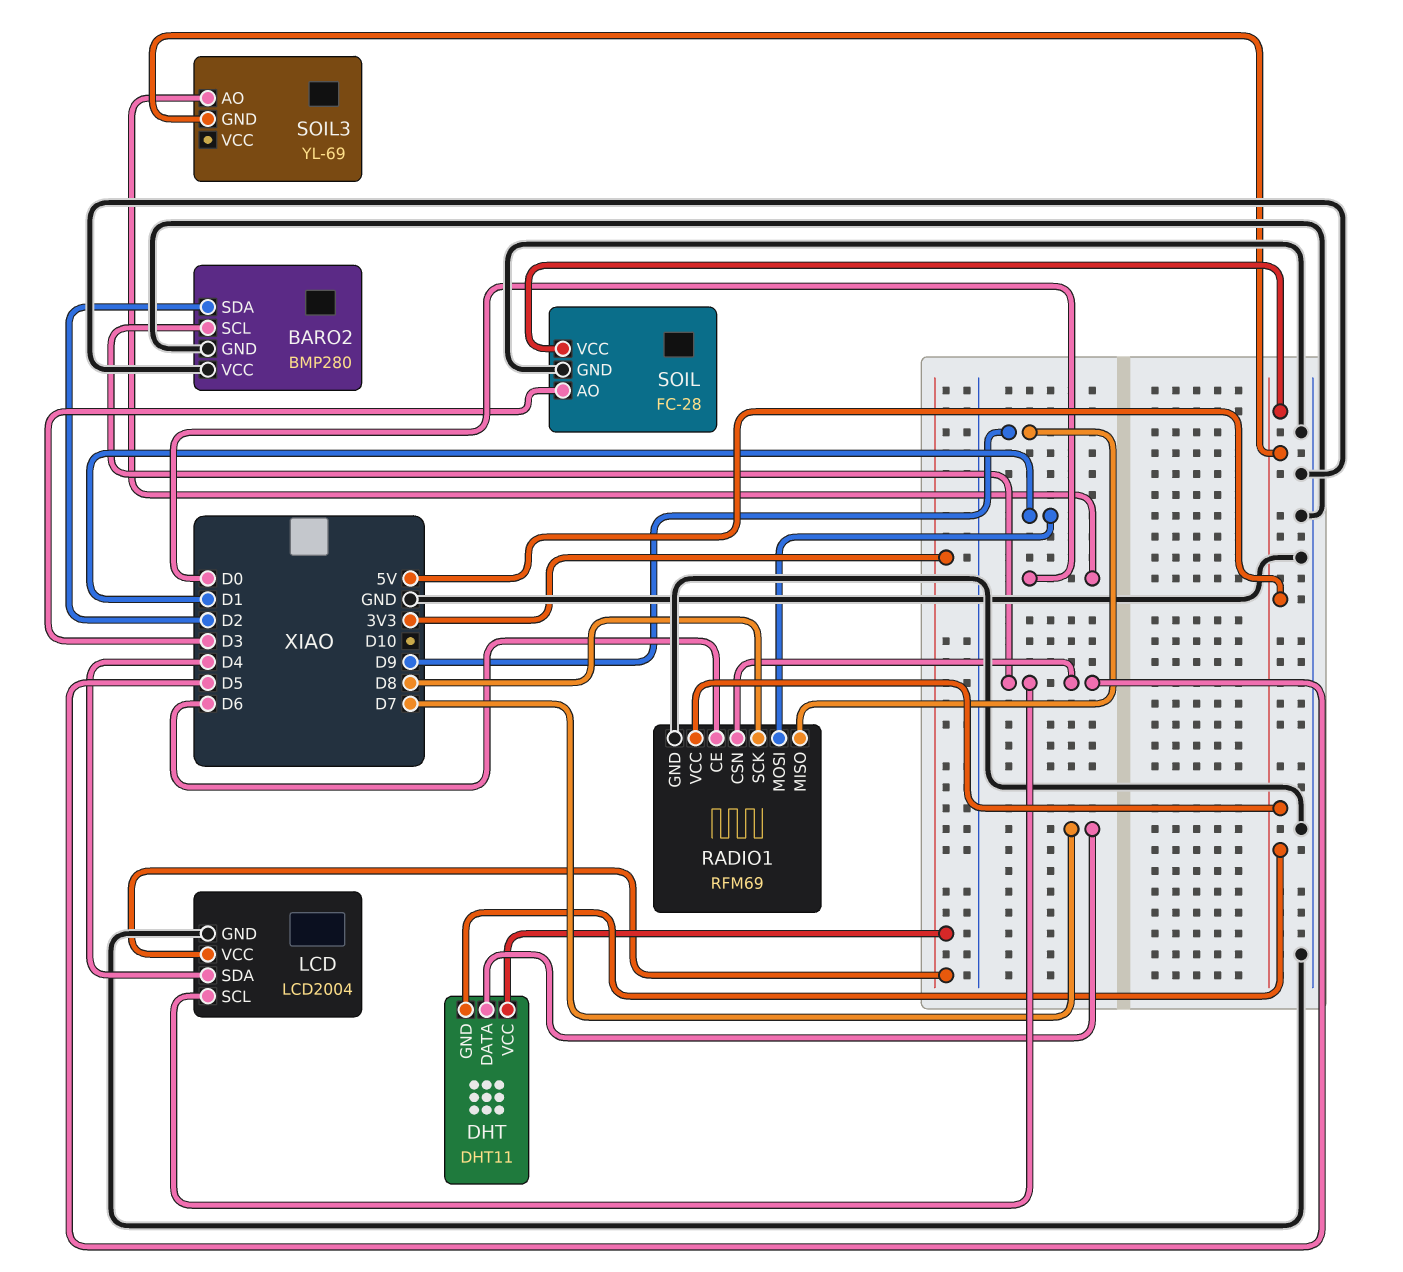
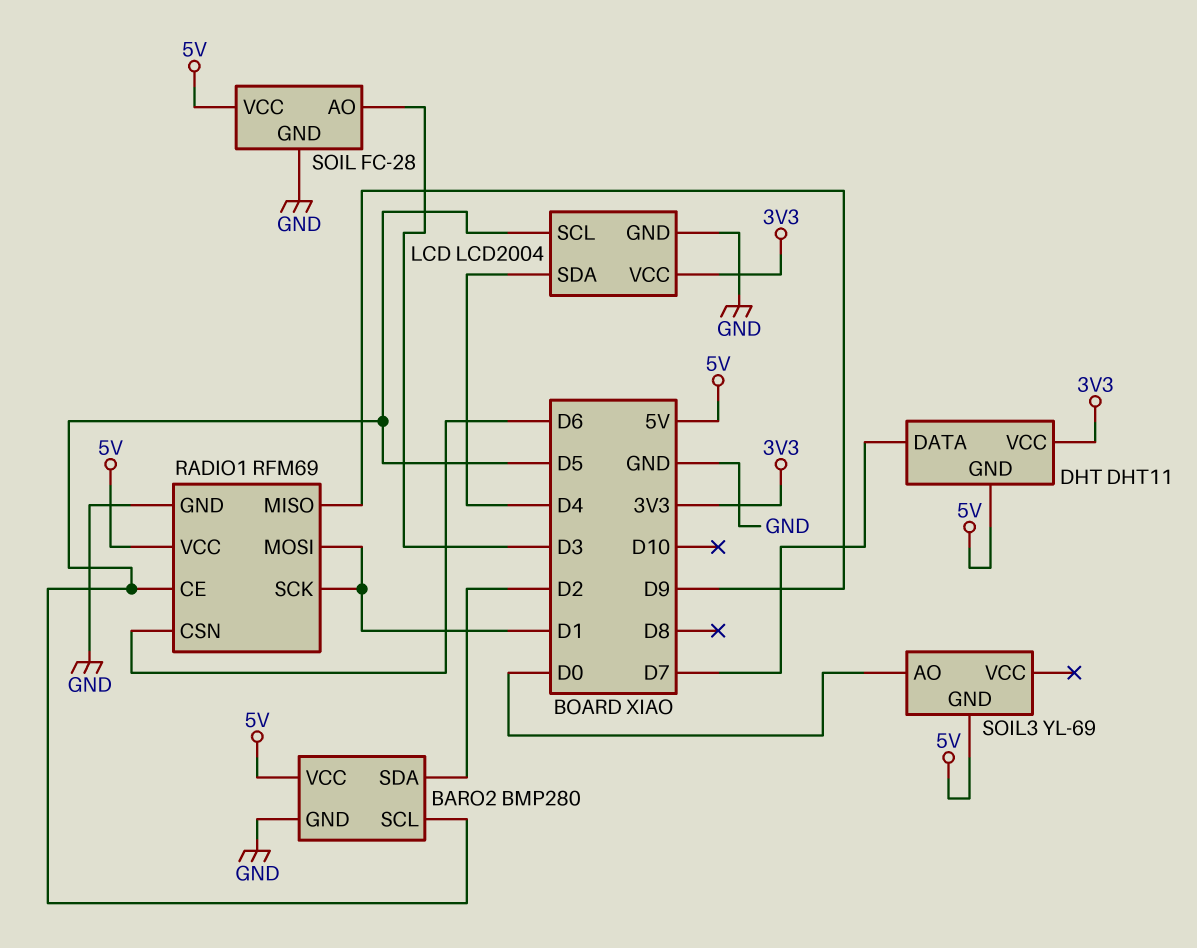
BARO2 pin VCC: GND -> 5V
RADIO1 pin CE: D6 -> D5
RADIO1 pin CSN: D5 -> D6
RADIO1 pin SCK: D8 -> D1

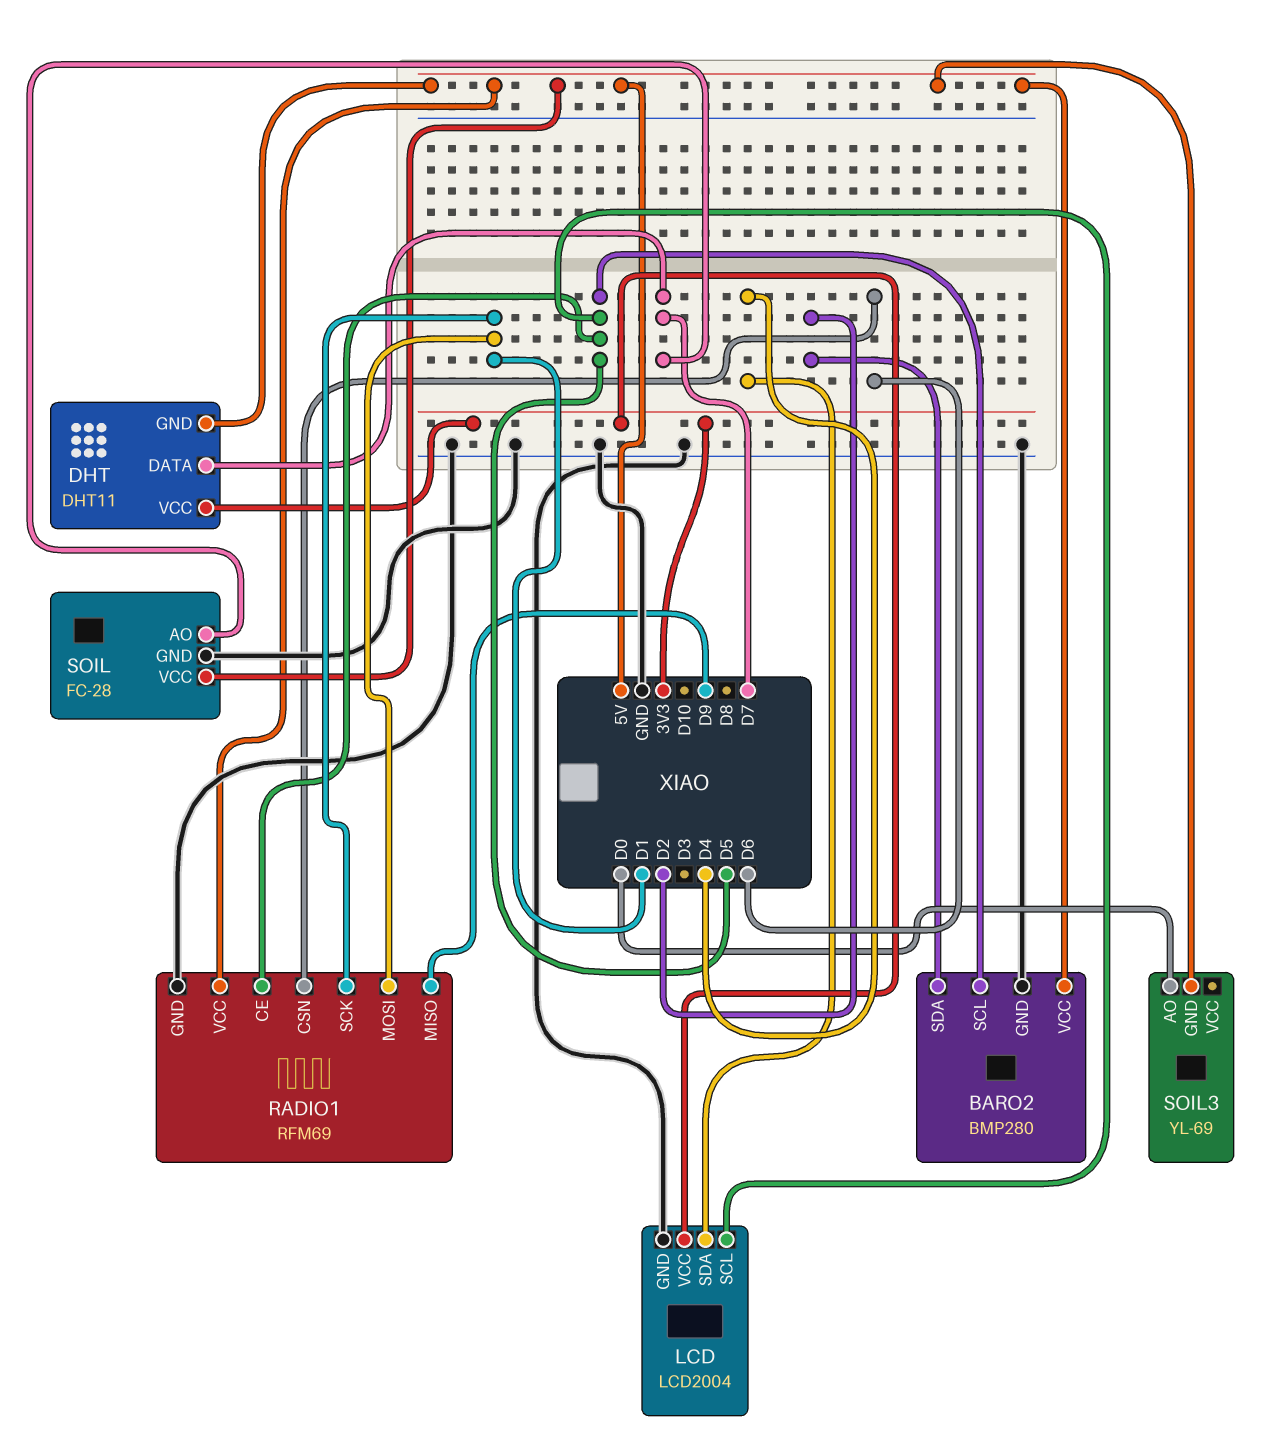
SOIL pin AO: D3 -> D7

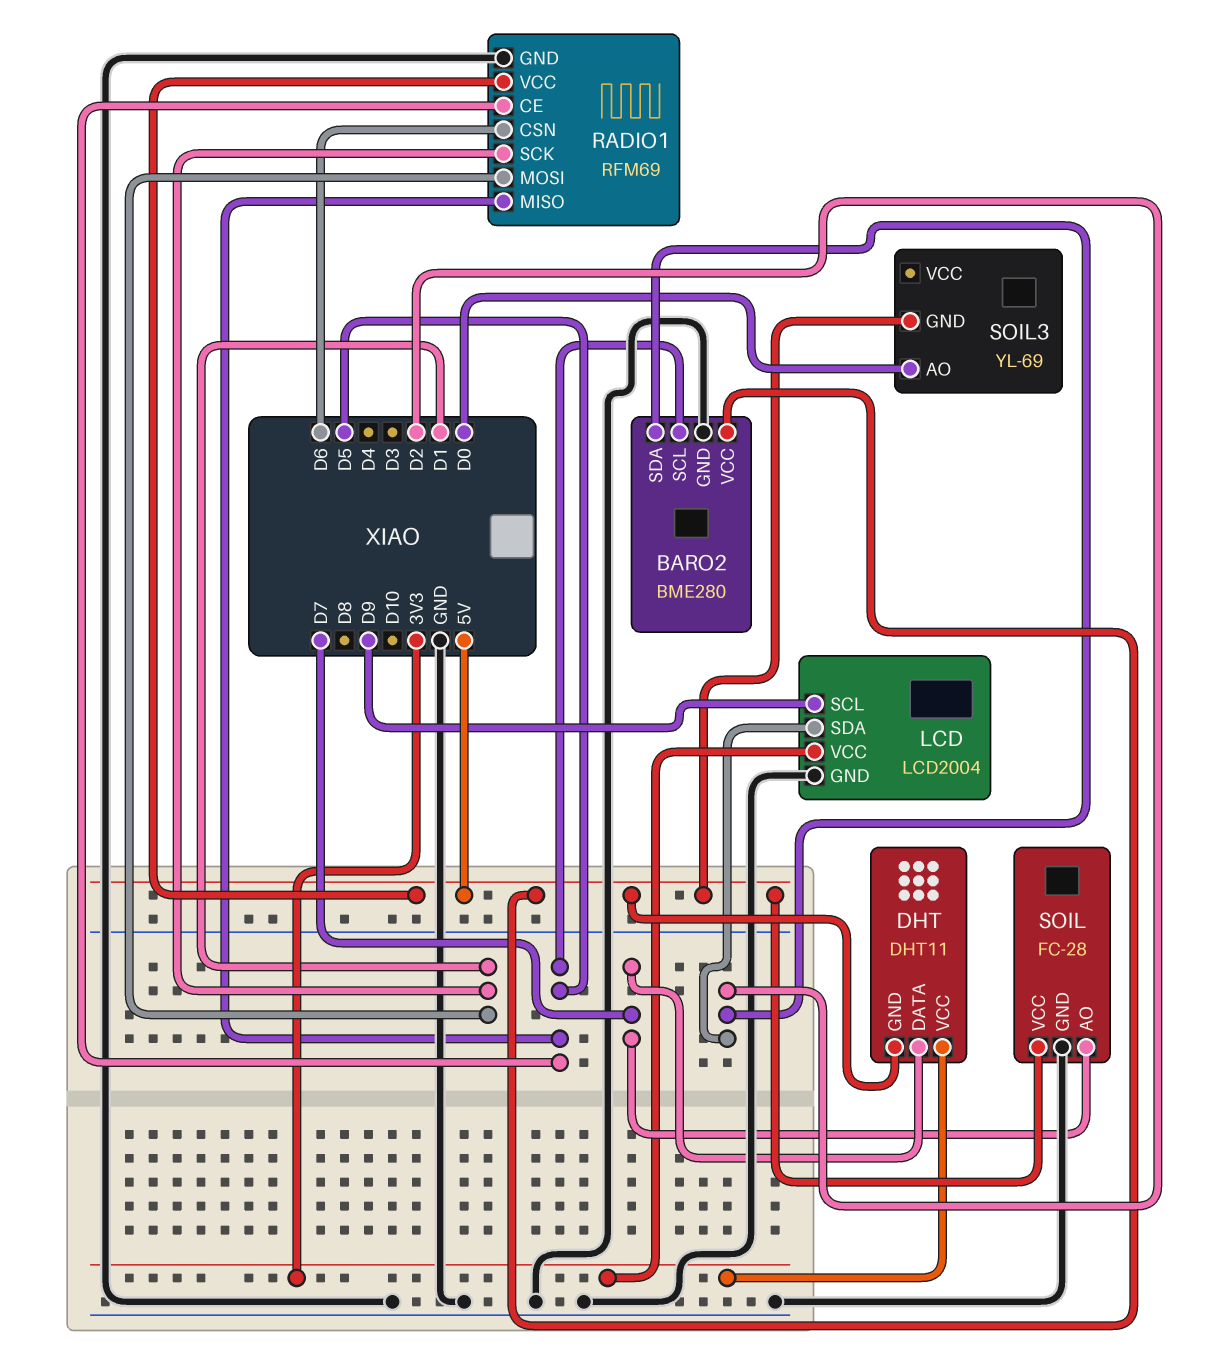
BARO2: BMP280 -> BME280
LCD pin SCL: D5 -> D9
LCD pin SDA: D4 -> D2
RADIO1 pin MISO: D9 -> D5

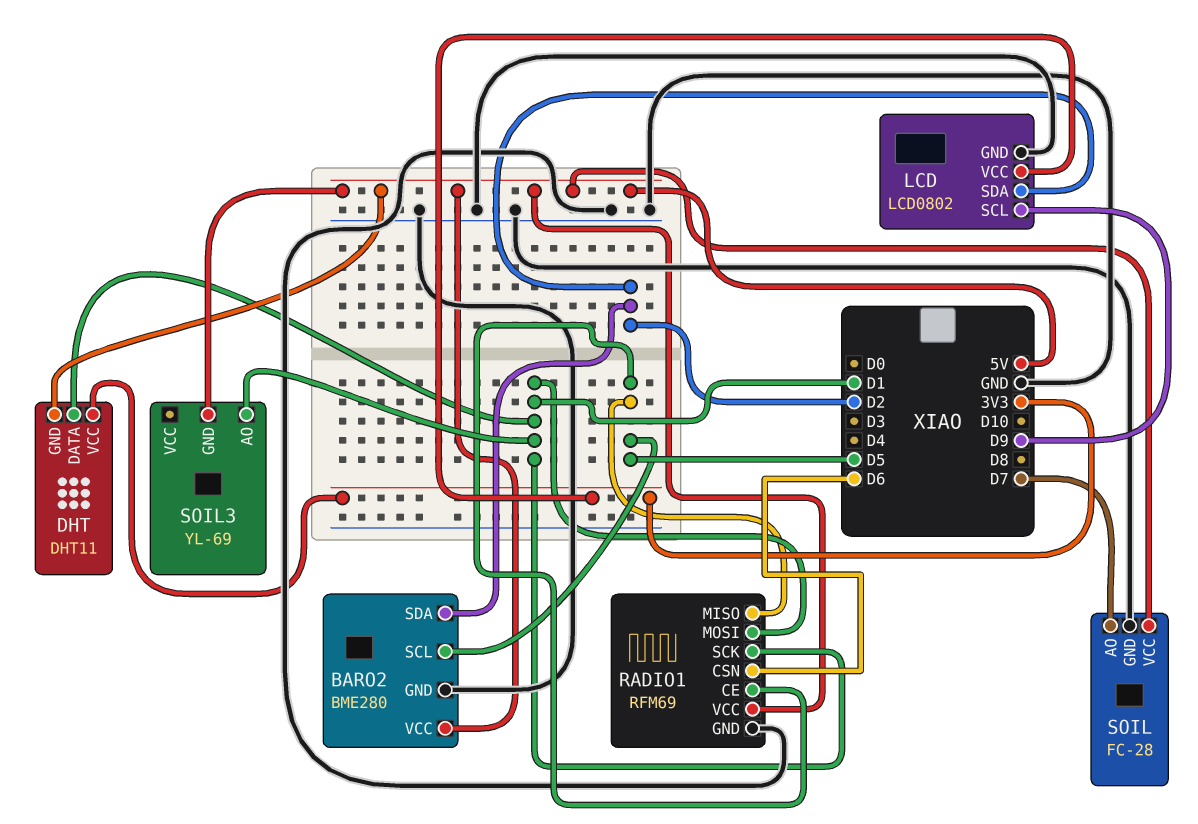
DHT pin DATA: D7 -> D1
LCD: LCD2004 -> LCD0802
SOIL3 pin AO: D0 -> D1

